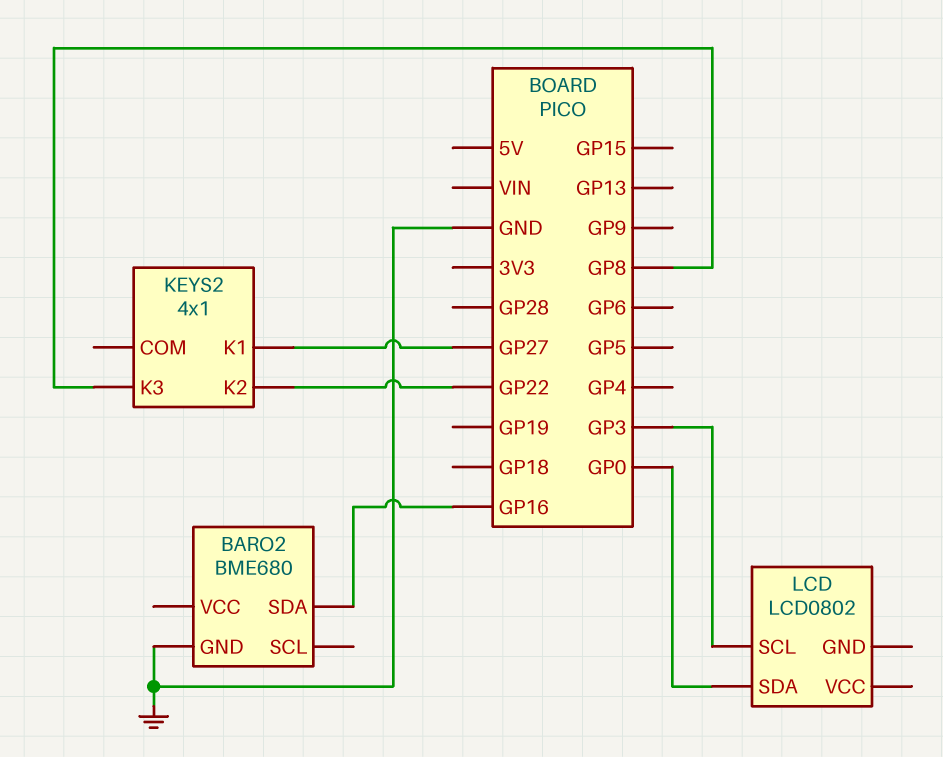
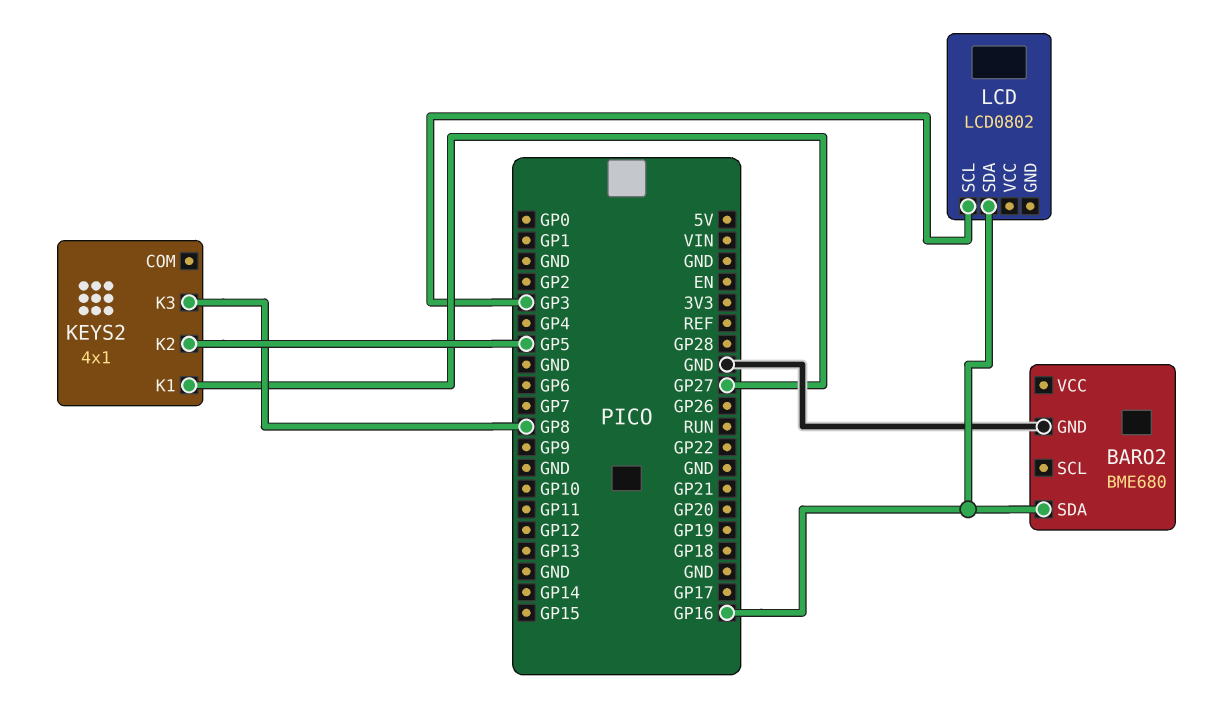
KEYS2 pin K2: GP22 -> GP5
LCD pin SDA: GP0 -> GP16

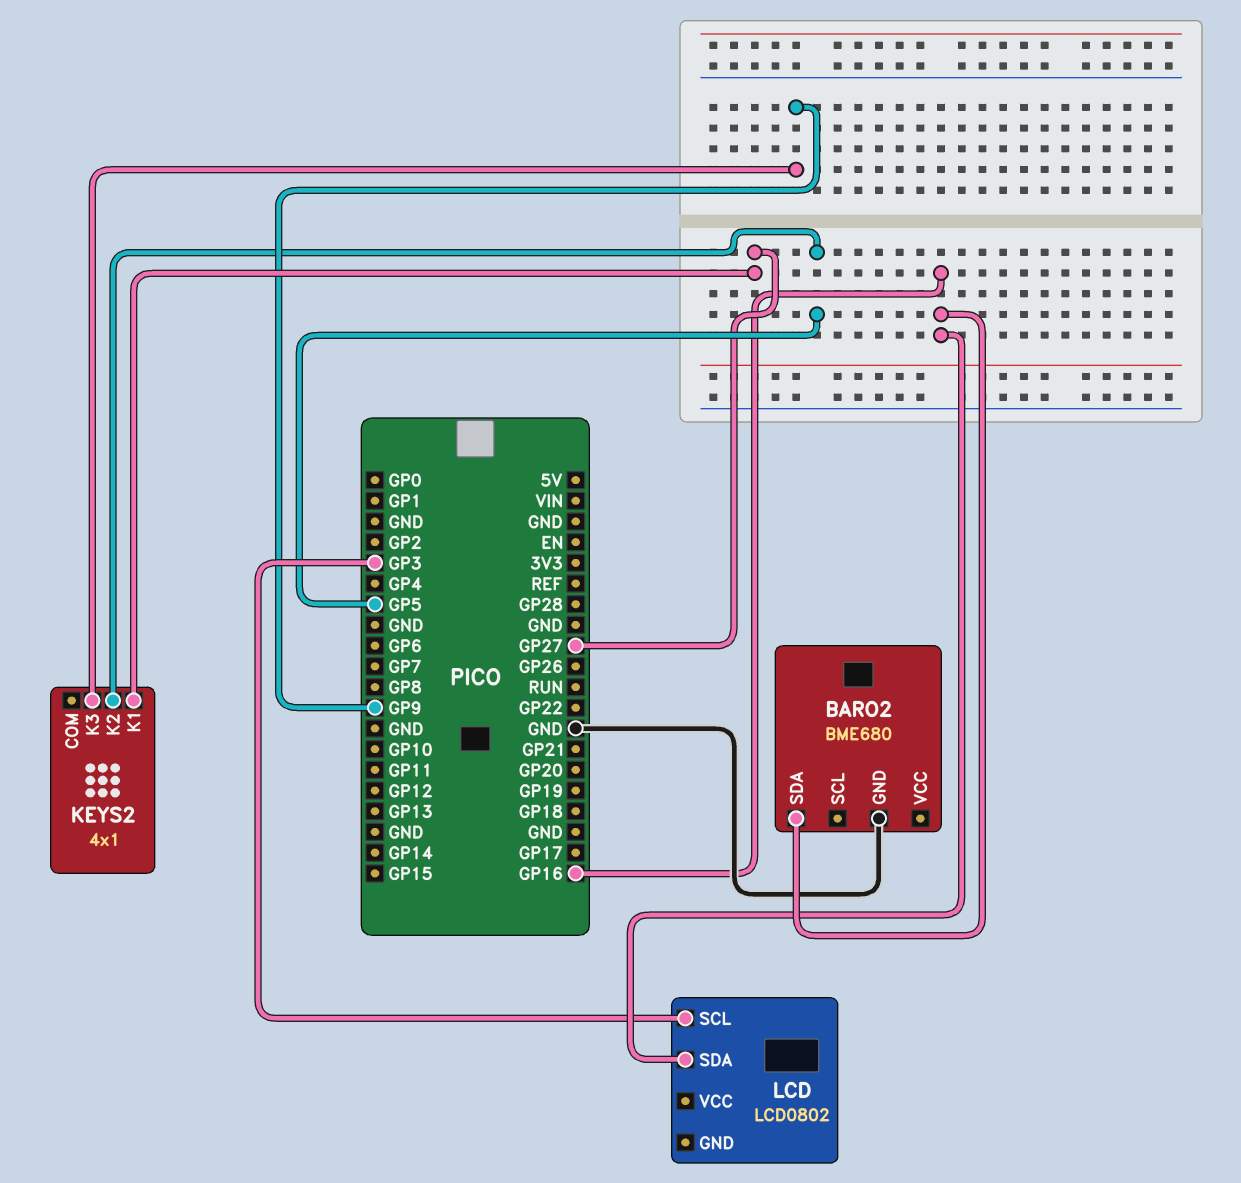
KEYS2 pin K3: GP8 -> GP9

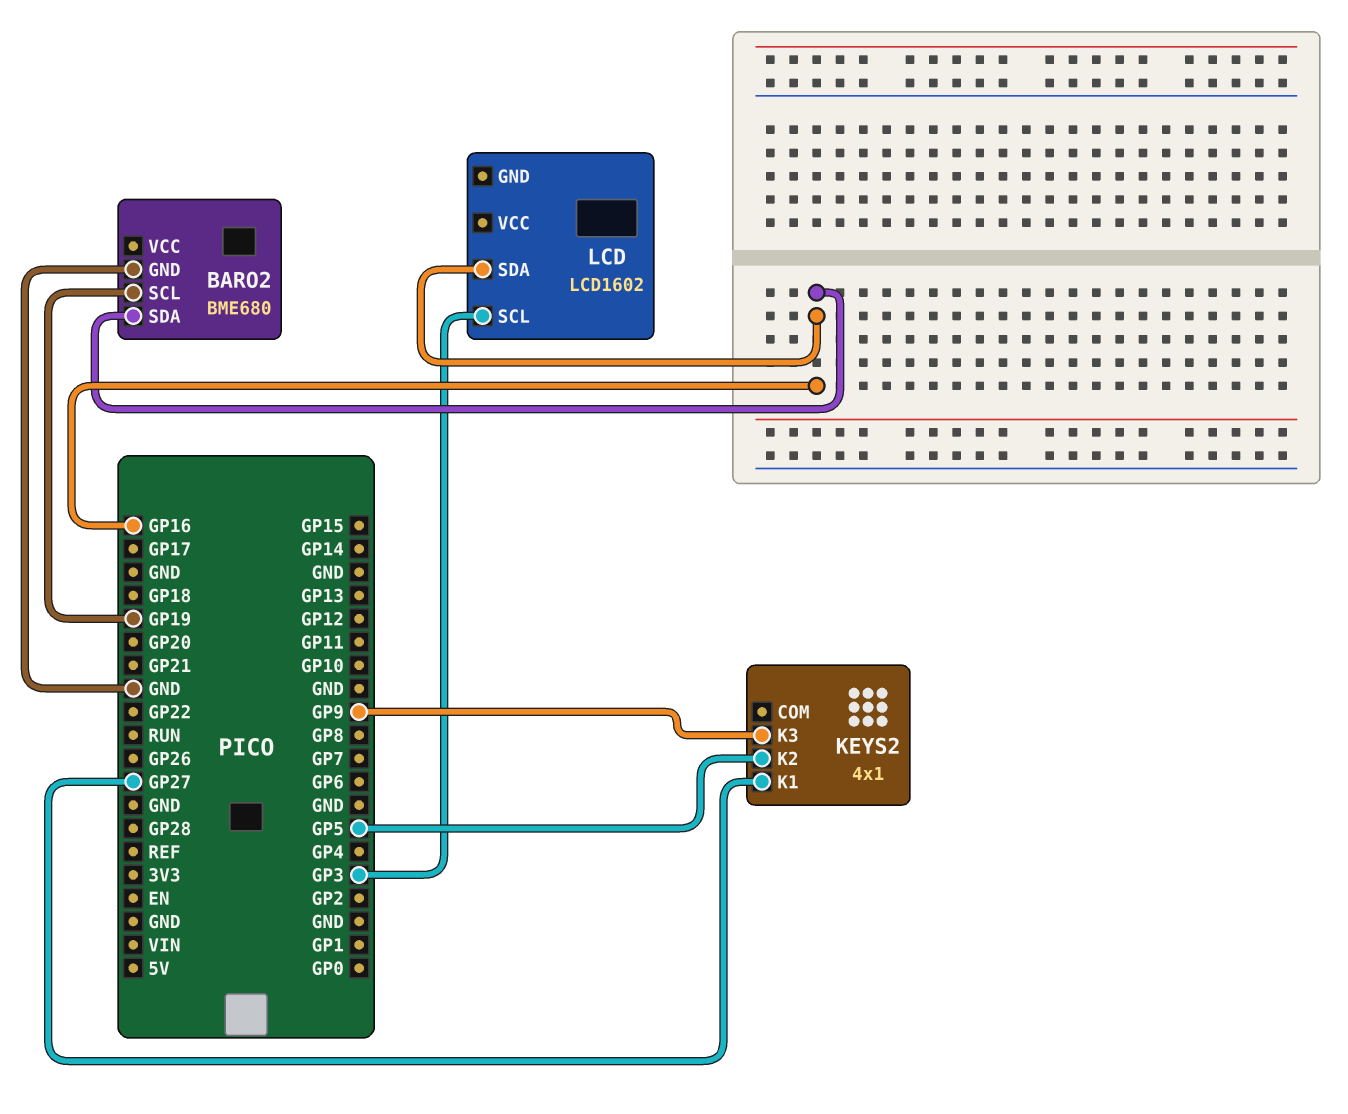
BARO2 pin SCL: none -> GP19
LCD: LCD0802 -> LCD1602

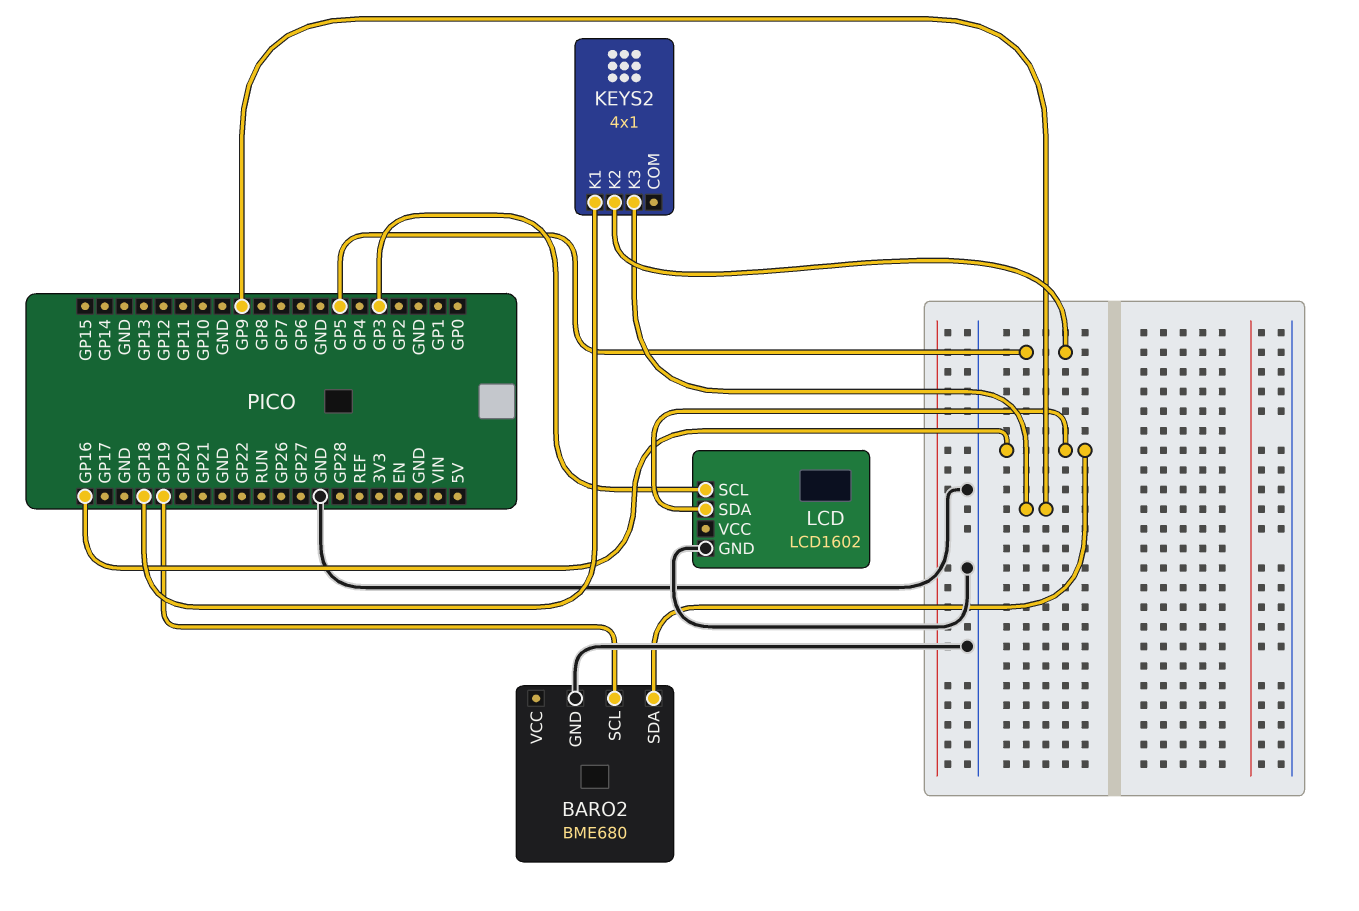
KEYS2 pin K1: GP27 -> GP18
LCD pin GND: none -> GND

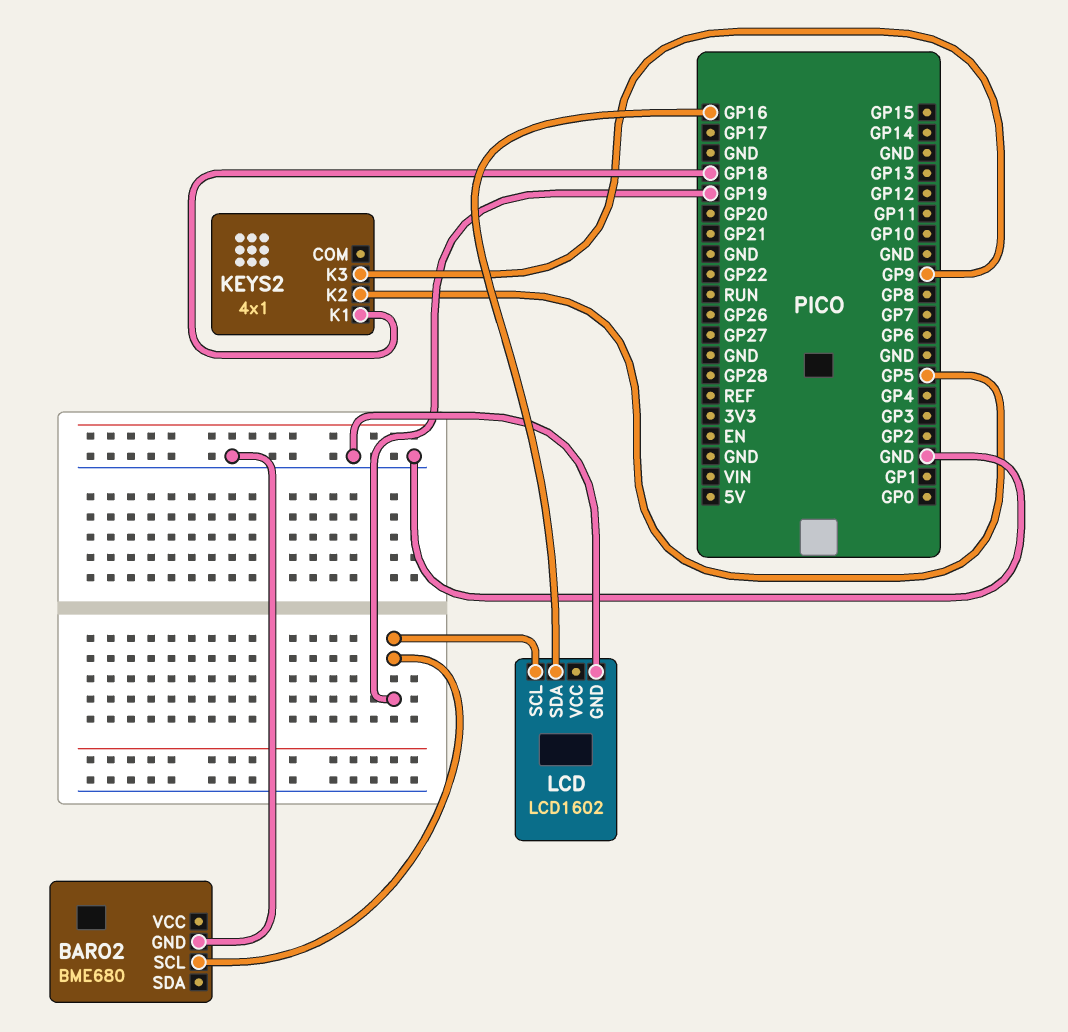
BARO2 pin SDA: GP16 -> none
LCD pin SCL: GP3 -> GP19

